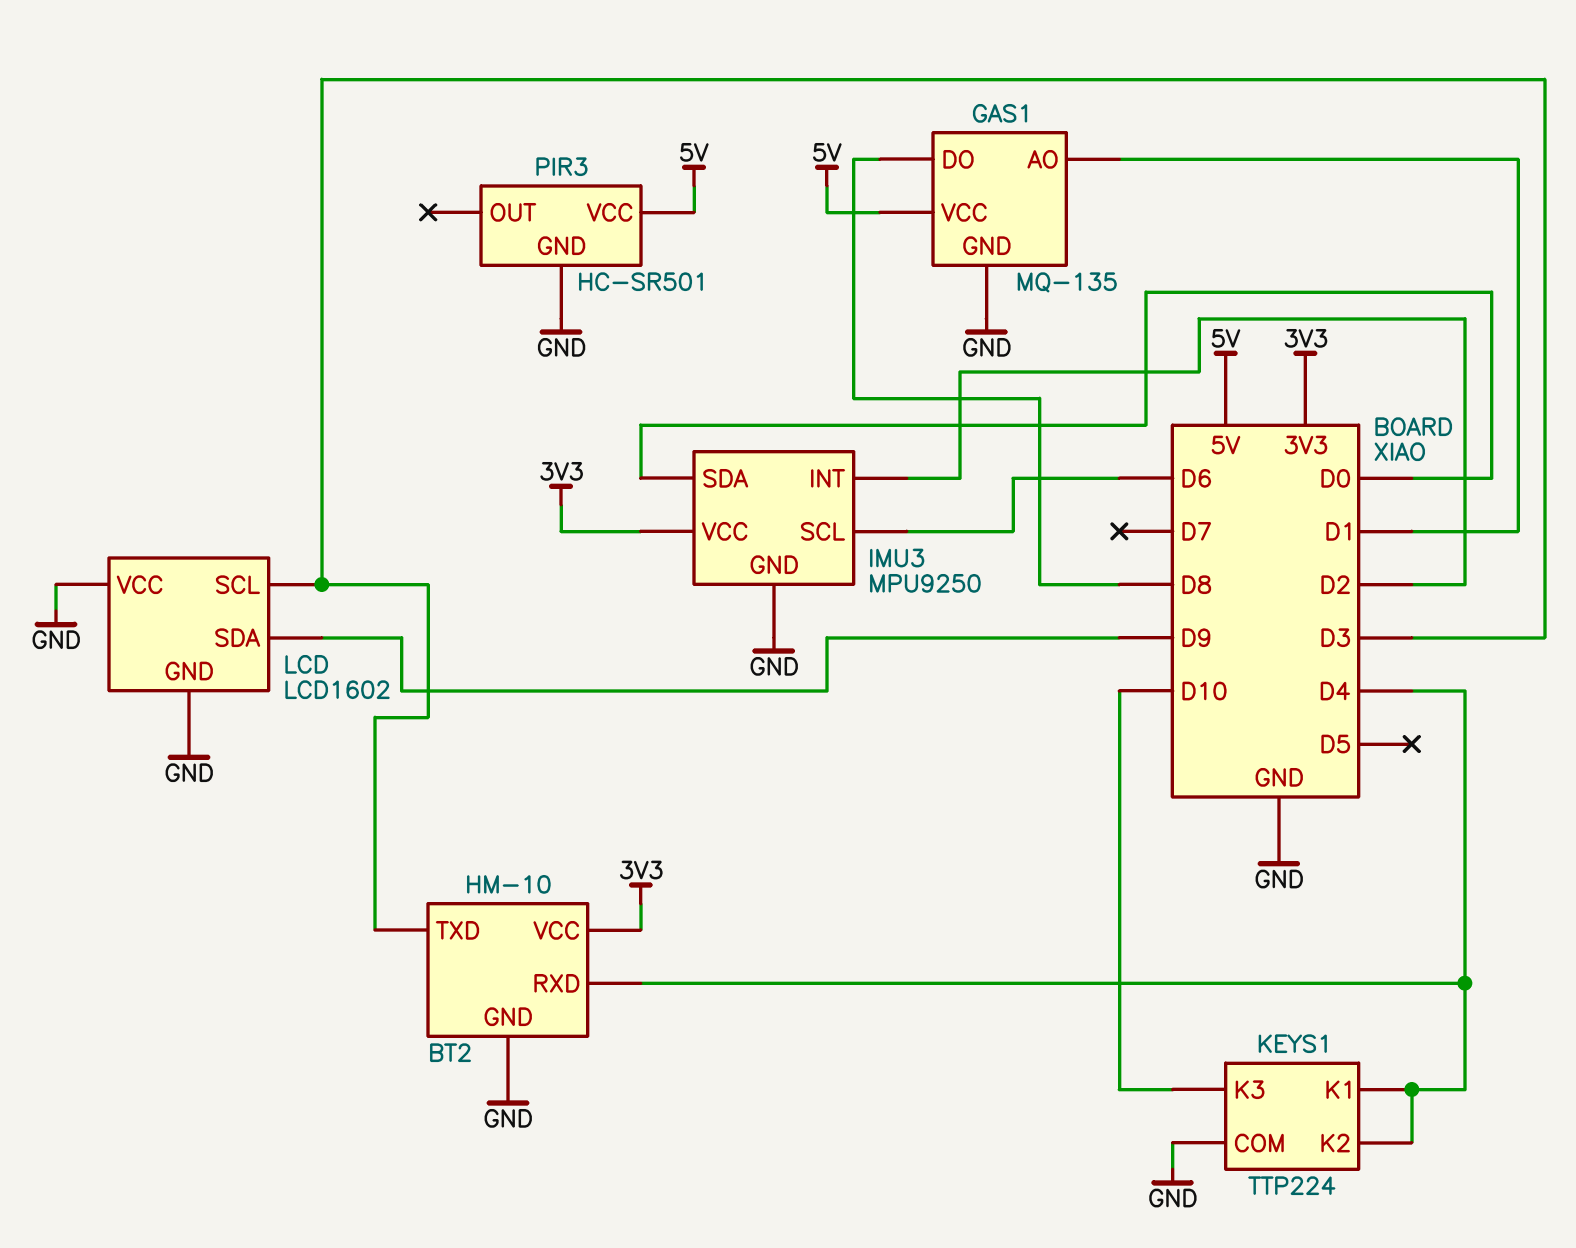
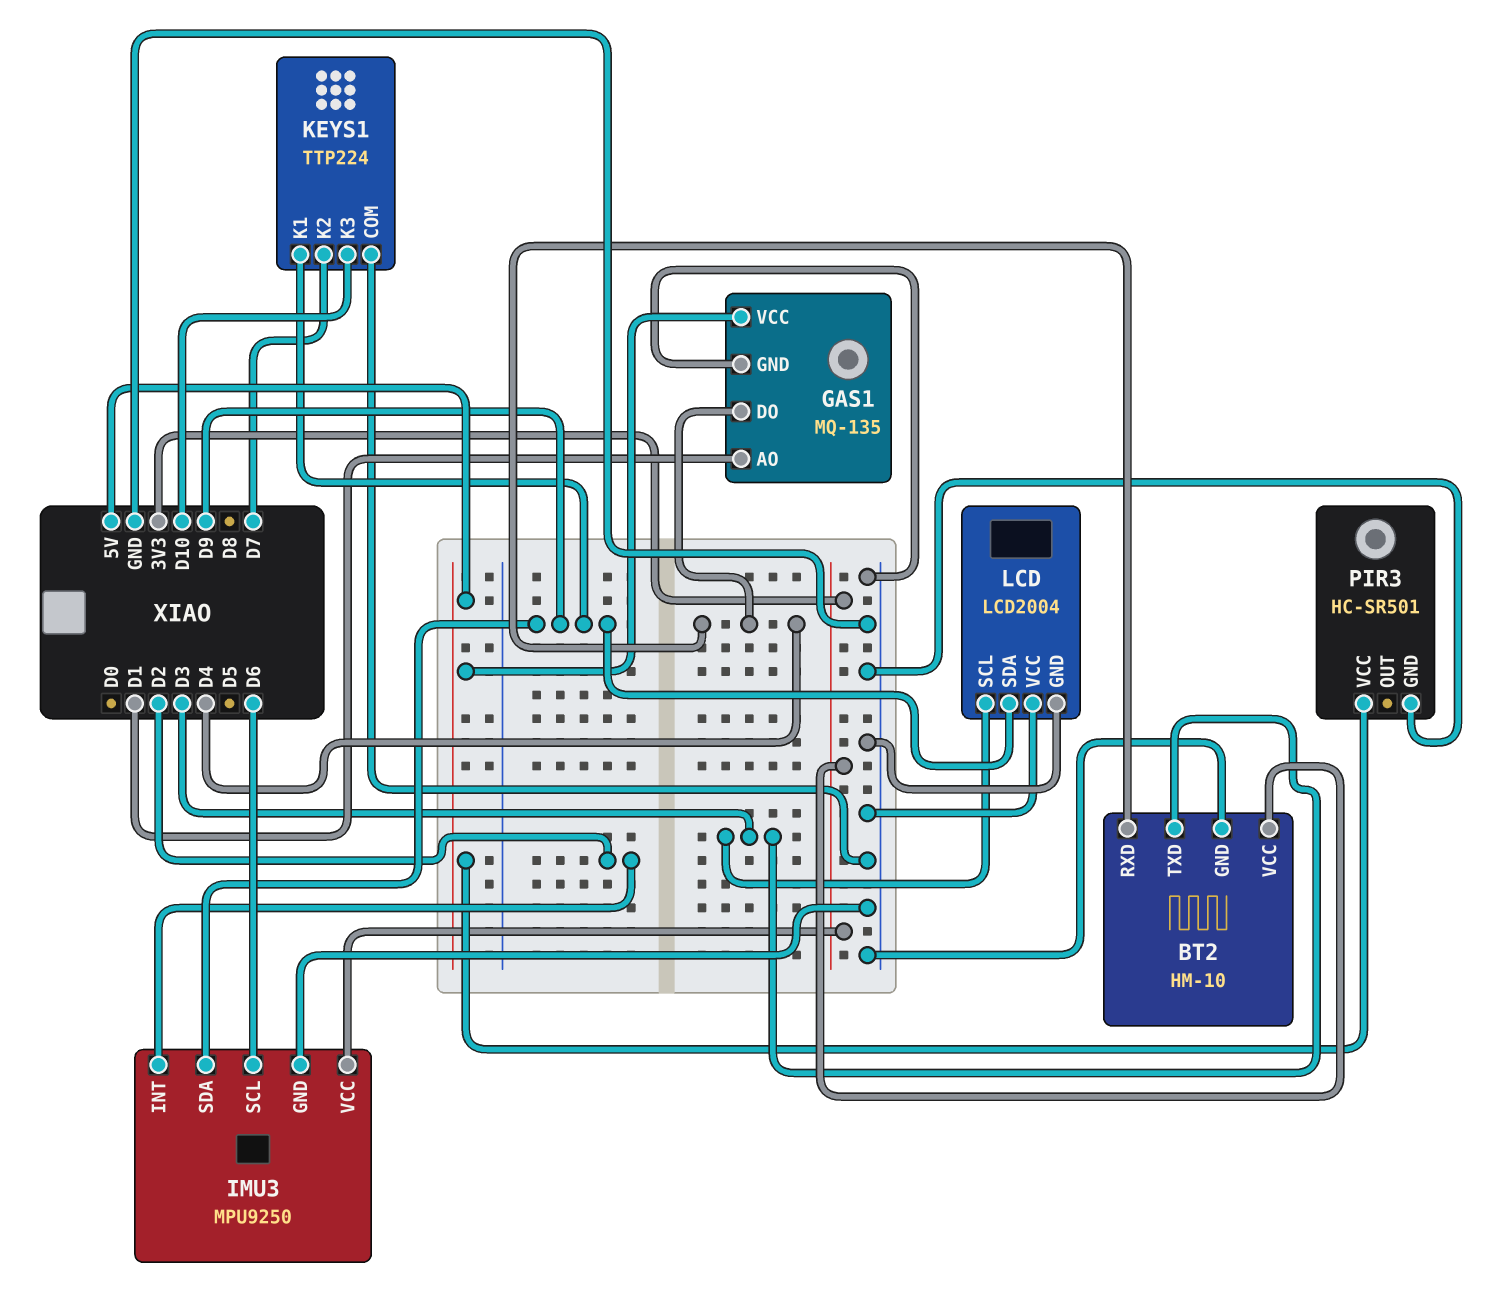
GAS1 pin DO: D8 -> D4
IMU3 pin SDA: D0 -> D9
KEYS1 pin K1: D4 -> D9
KEYS1 pin K2: D4 -> D7
LCD: LCD1602 -> LCD2004

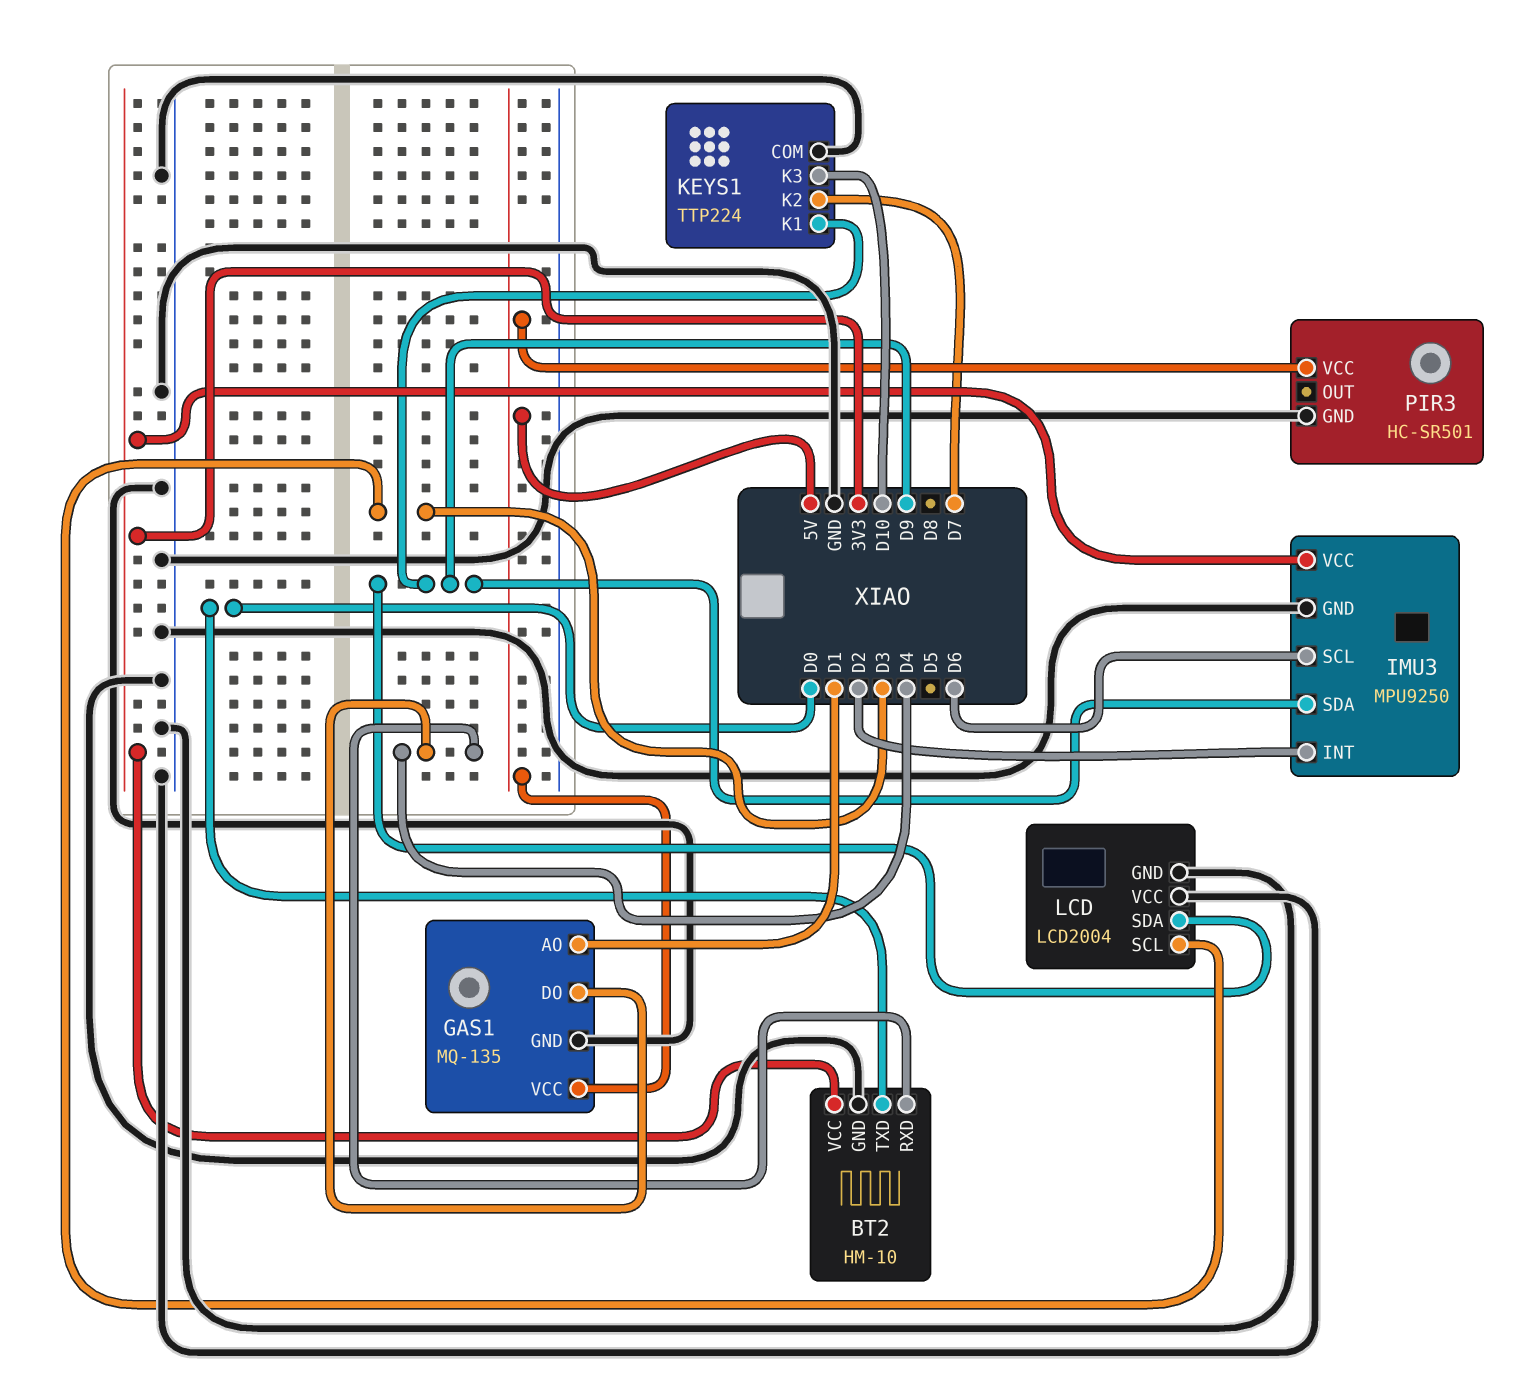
BT2 pin TXD: D3 -> D0

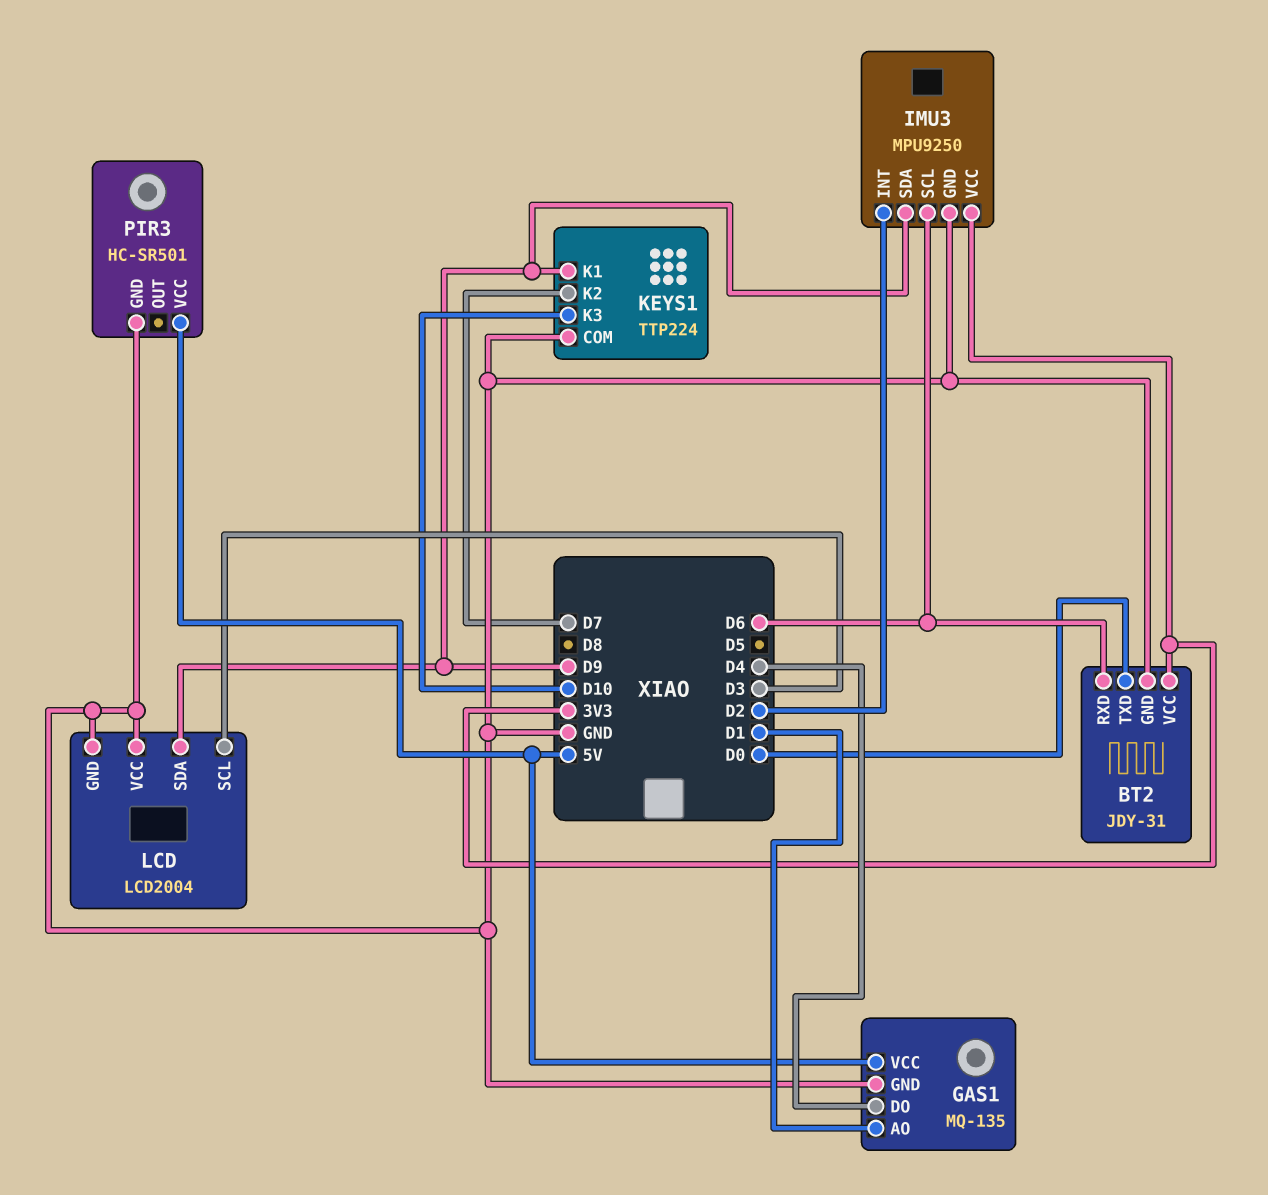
BT2: HM-10 -> JDY-31
BT2 pin RXD: D4 -> D6

